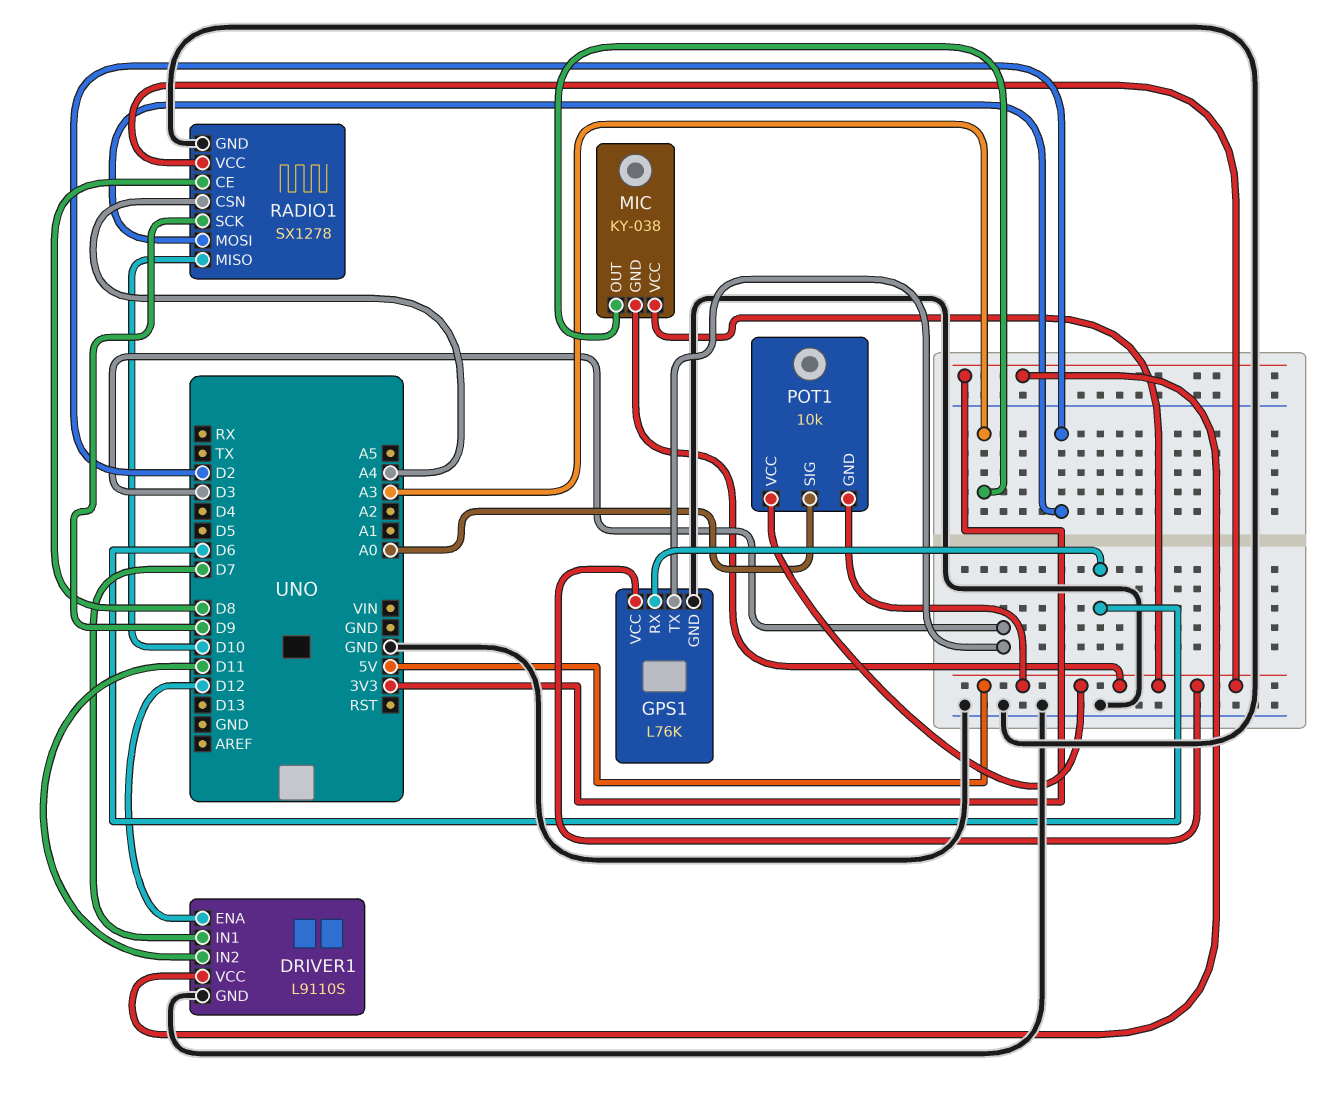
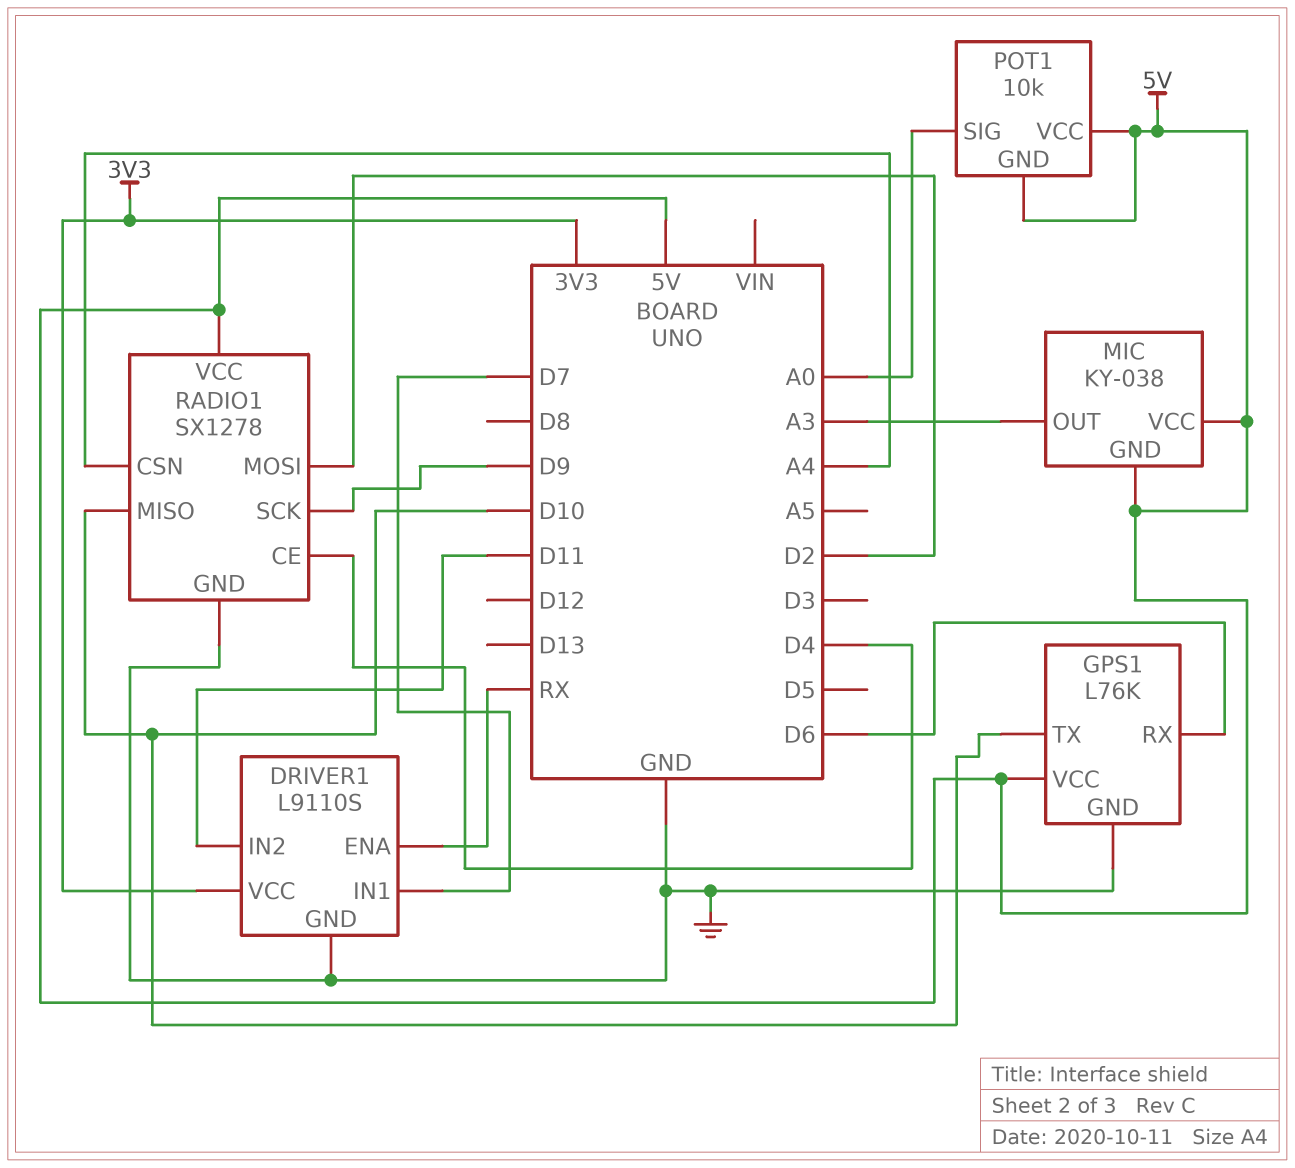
DRIVER1 pin ENA: D12 -> RX
GPS1 pin TX: D3 -> D10
RADIO1 pin CE: D8 -> D4

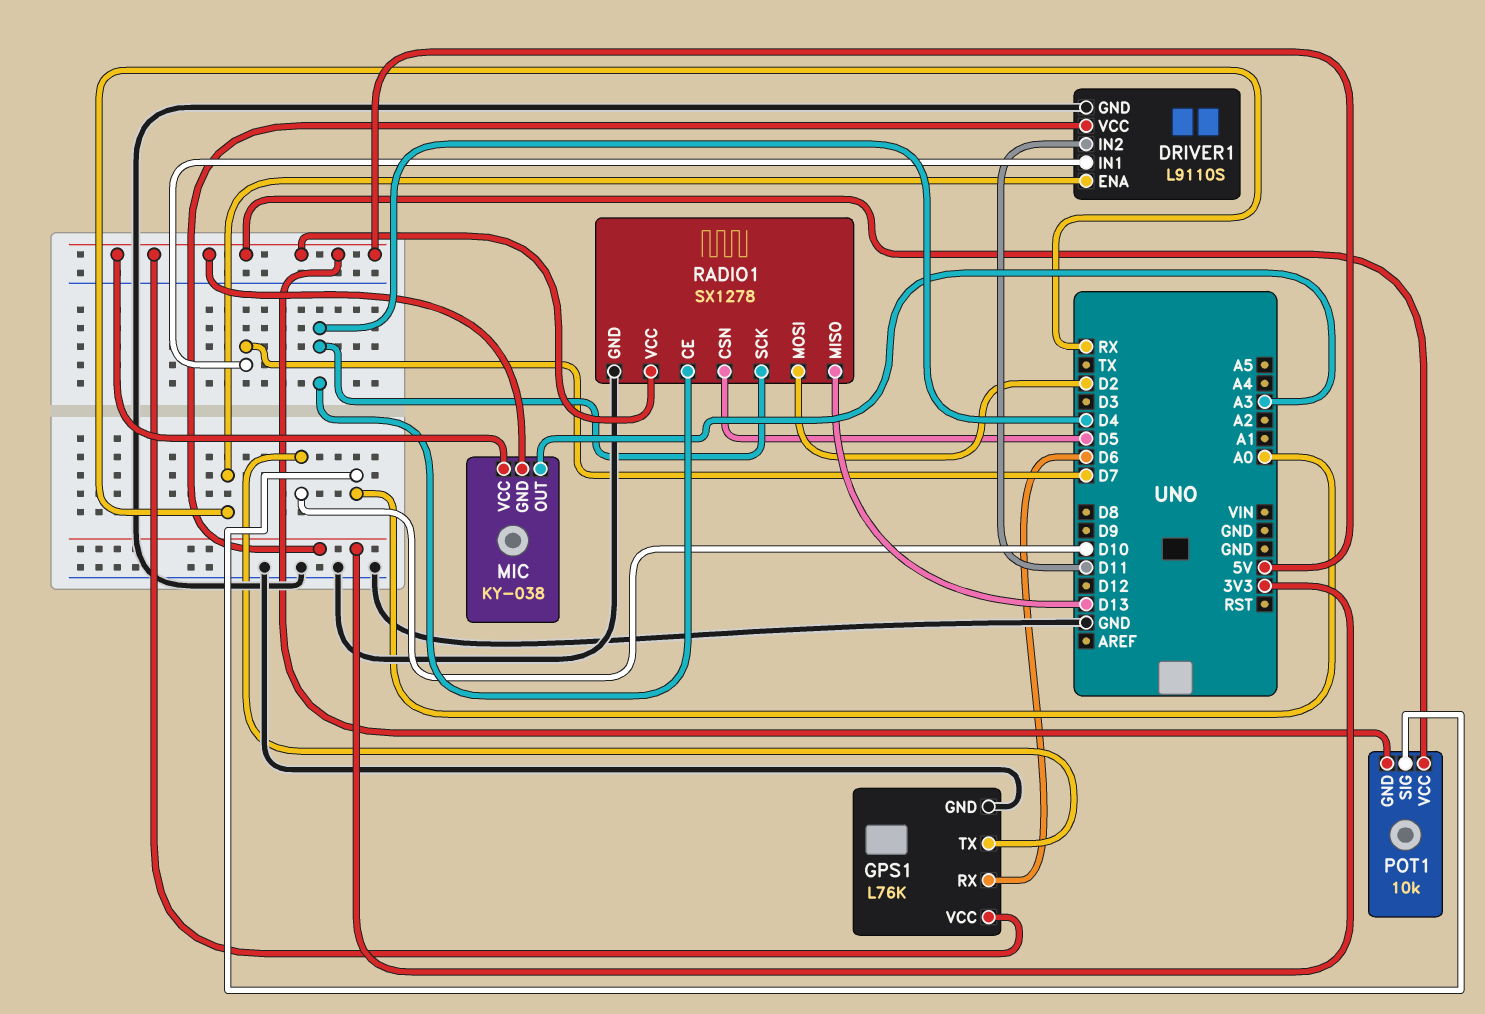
RADIO1 pin CSN: A4 -> D5
RADIO1 pin MISO: D10 -> D13
RADIO1 pin SCK: D9 -> D4

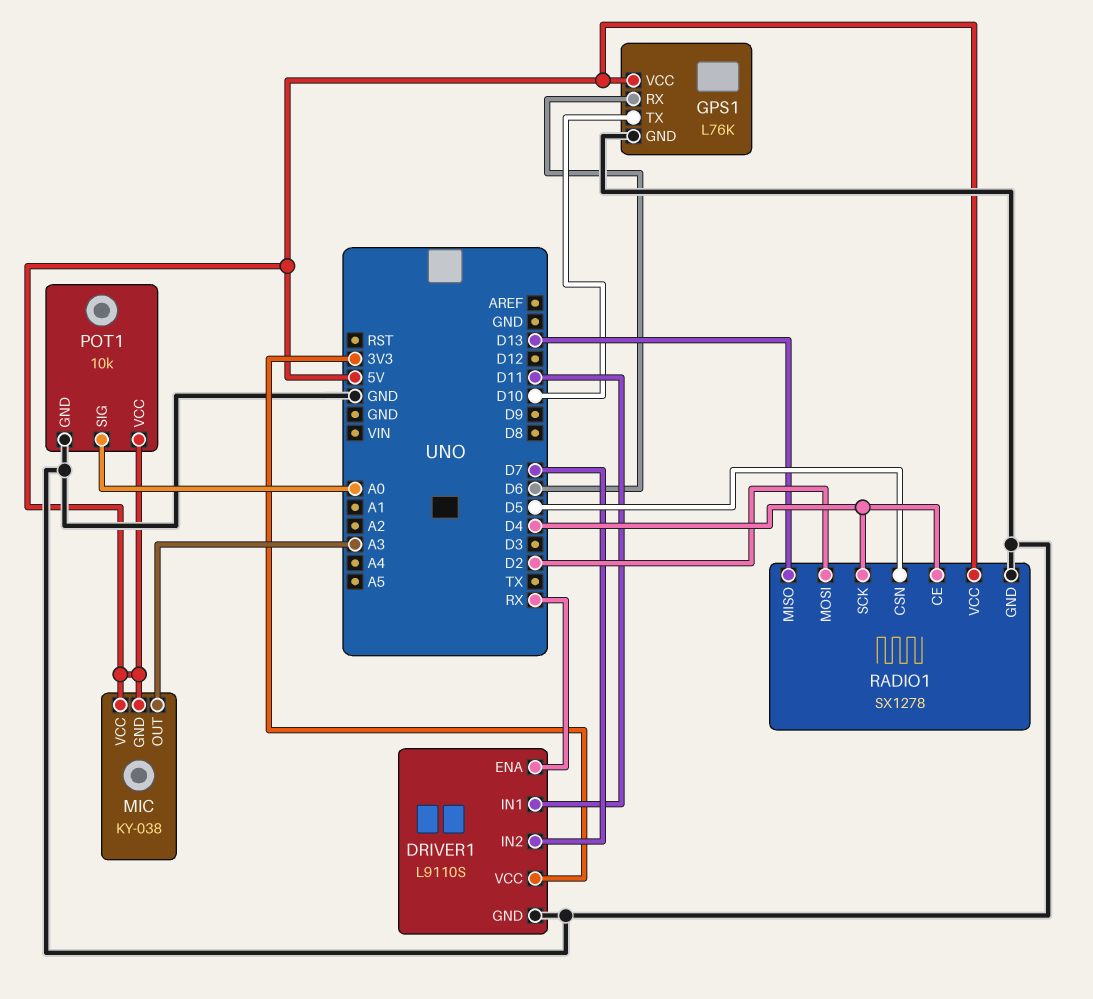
DRIVER1 pin IN1: D7 -> D11
DRIVER1 pin IN2: D11 -> D7
POT1 pin GND: 5V -> GND

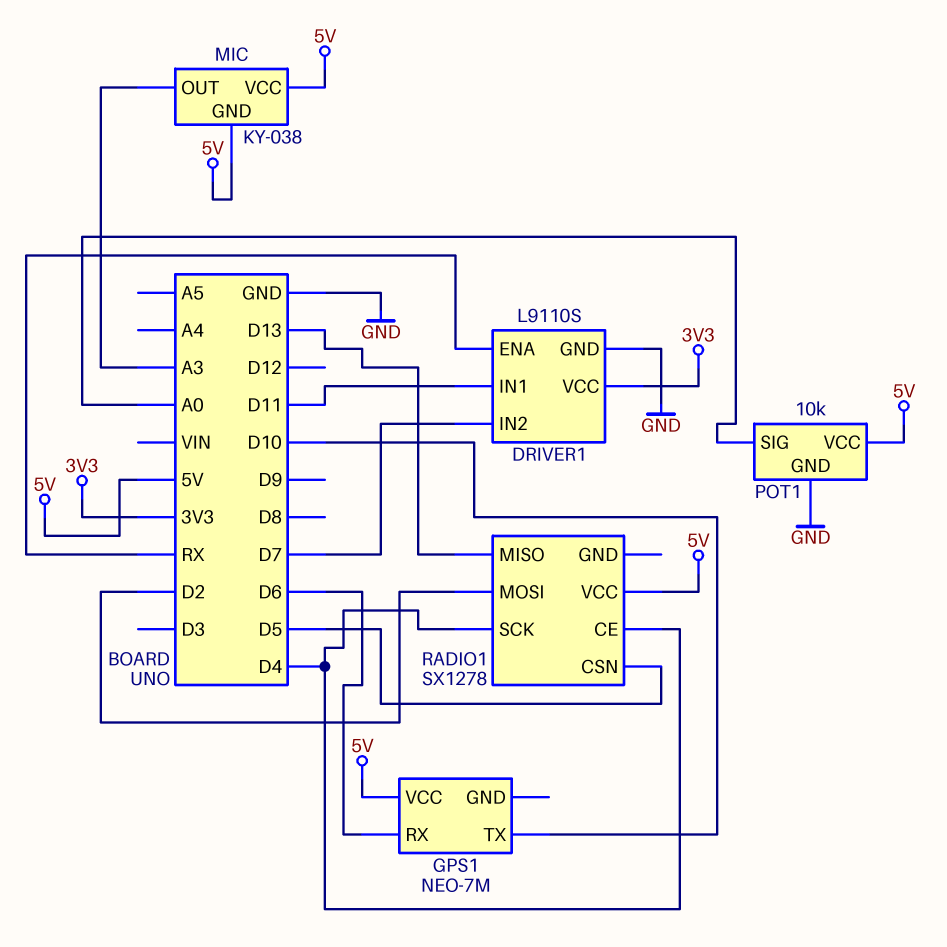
GPS1: L76K -> NEO-7M
GPS1 pin GND: GND -> none
RADIO1 pin GND: GND -> none

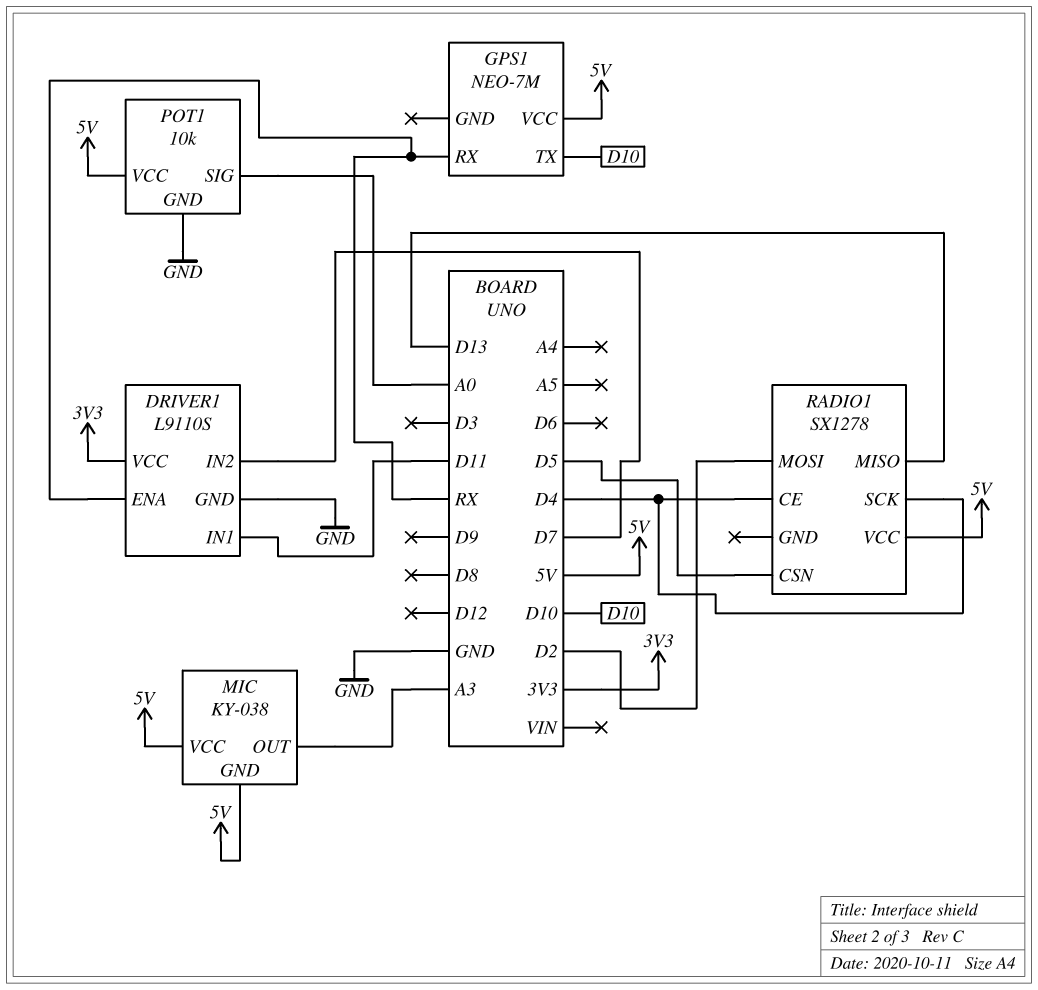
GPS1 pin RX: D6 -> RX

